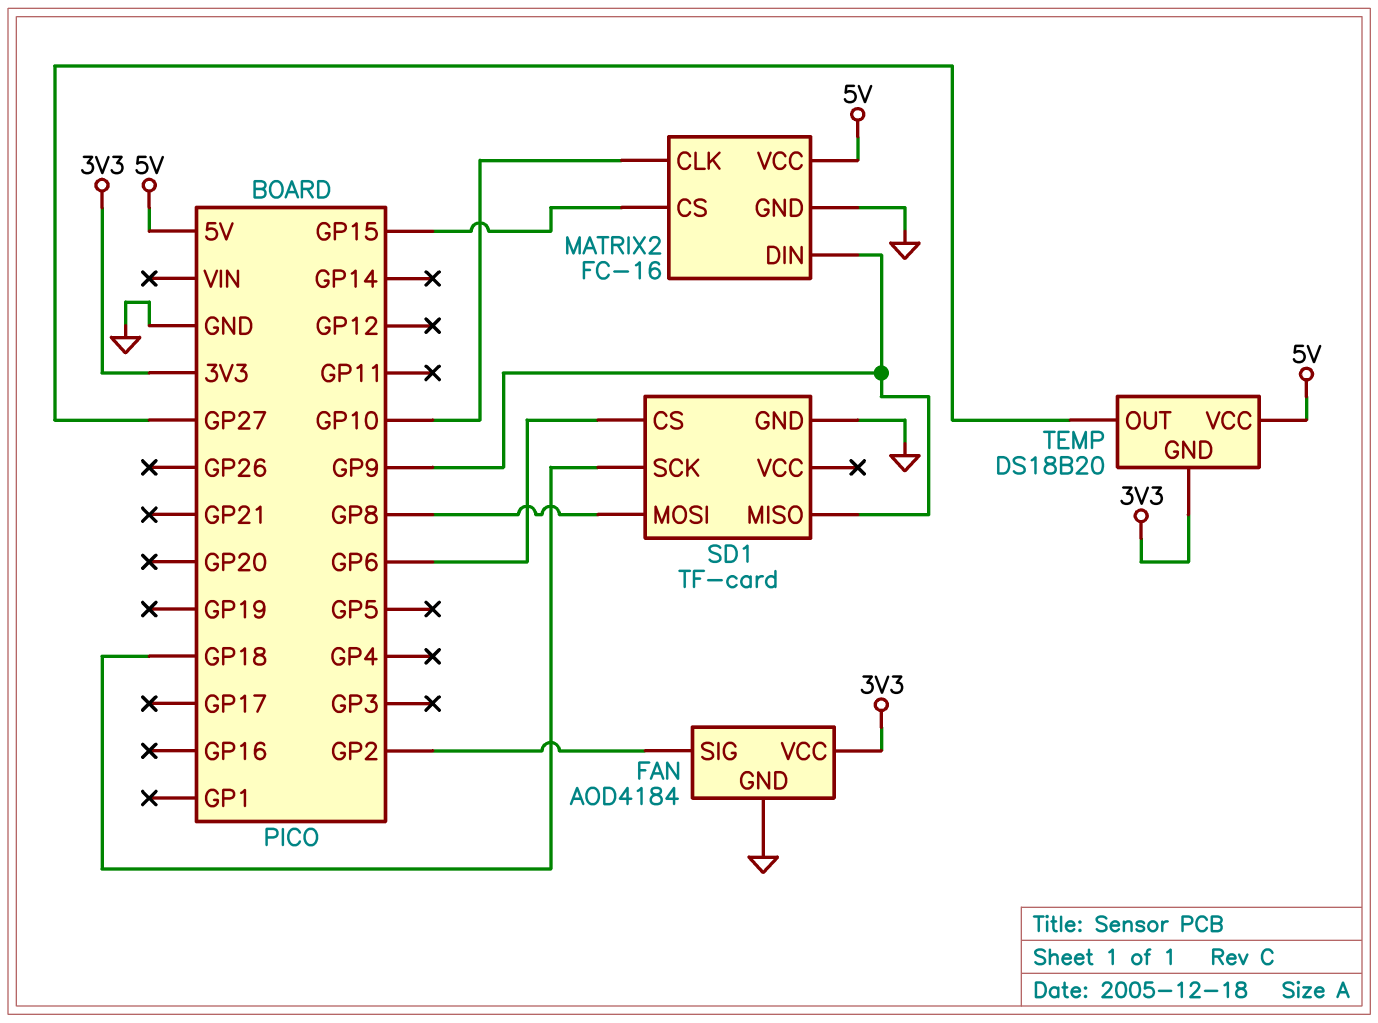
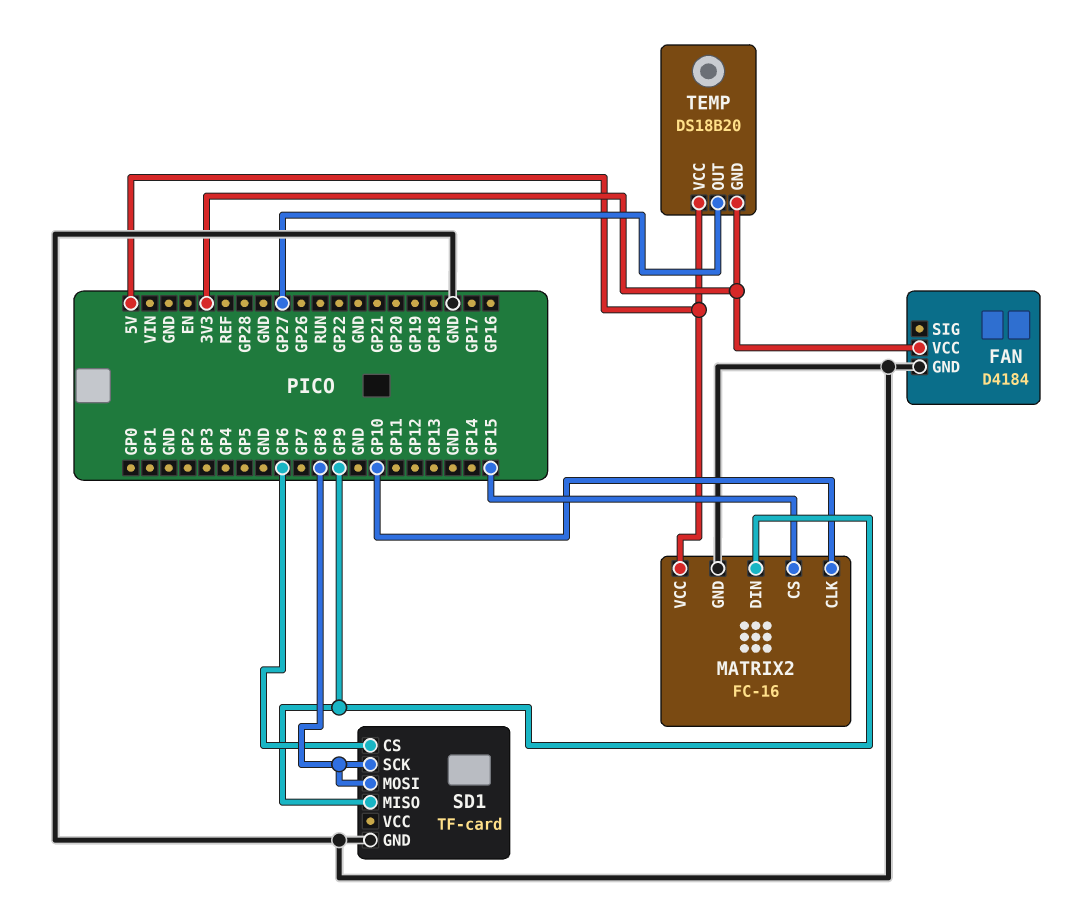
FAN: AOD4184 -> D4184
FAN pin SIG: GP2 -> none
SD1 pin SCK: GP18 -> GP8

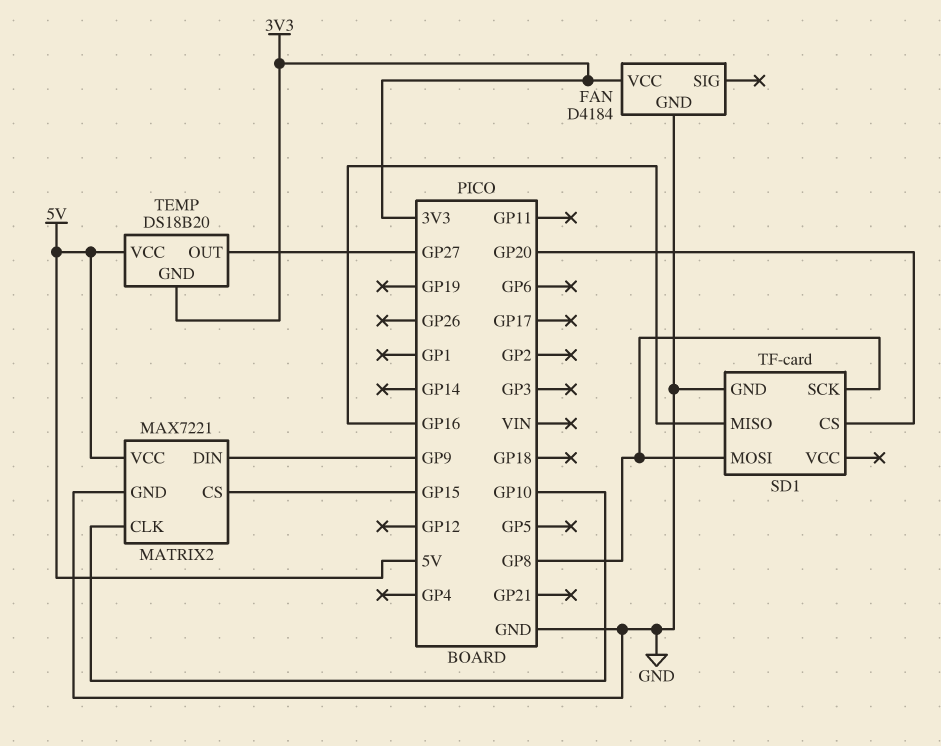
MATRIX2: FC-16 -> MAX7221
SD1 pin CS: GP6 -> GP20
SD1 pin MISO: GP9 -> GP16

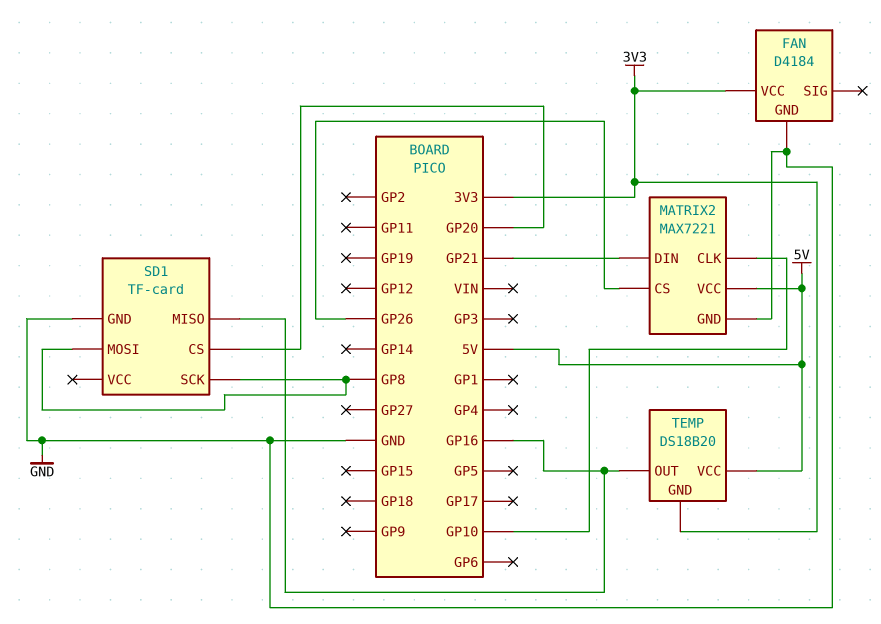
MATRIX2 pin CS: GP15 -> GP26
MATRIX2 pin DIN: GP9 -> GP21
TEMP pin OUT: GP27 -> GP16

